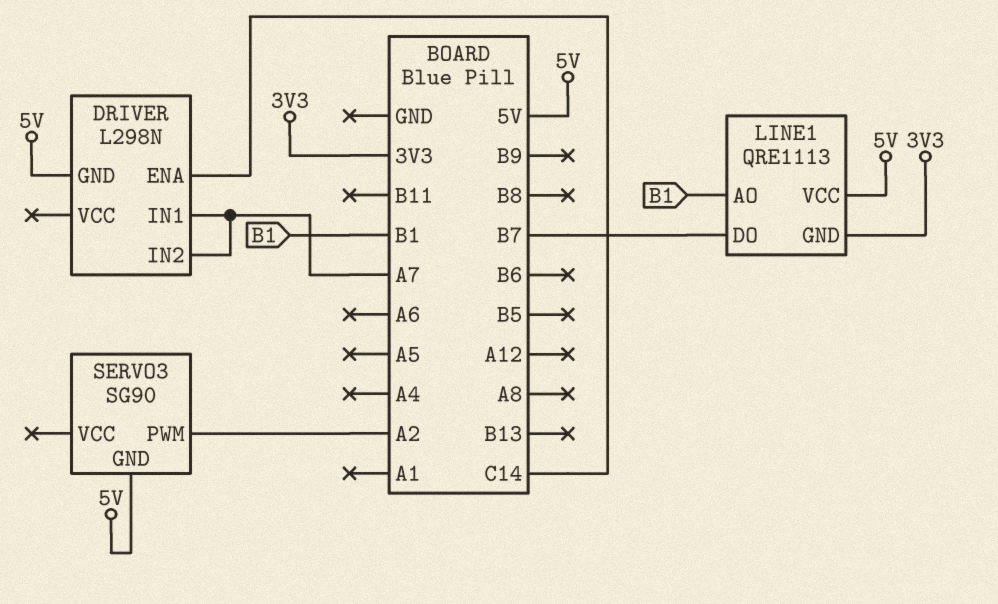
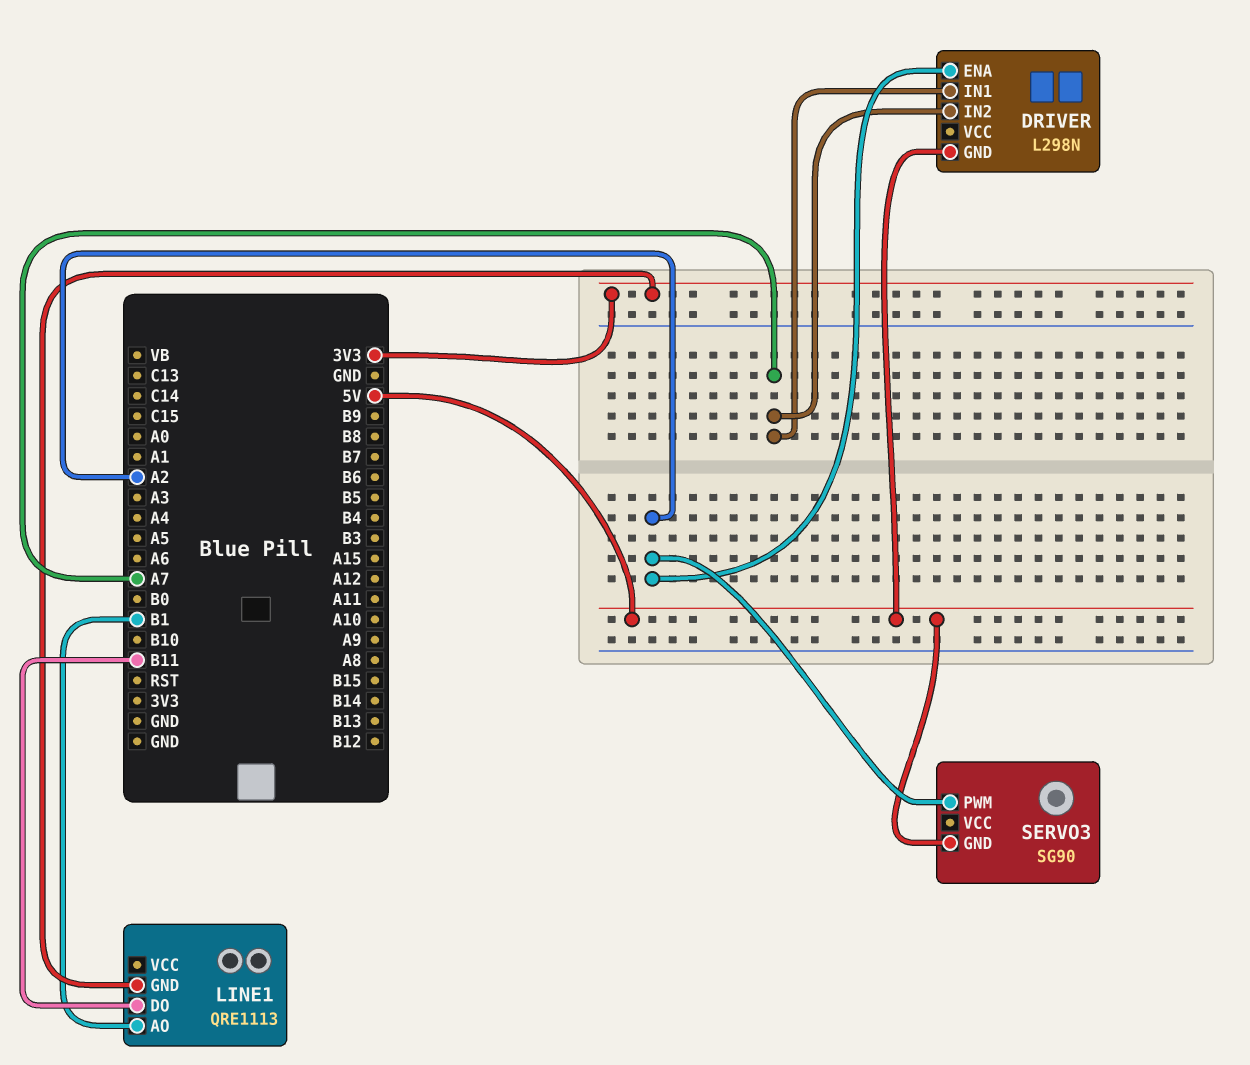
DRIVER pin ENA: C14 -> A2
LINE1 pin DO: B7 -> B11
LINE1 pin VCC: 5V -> none

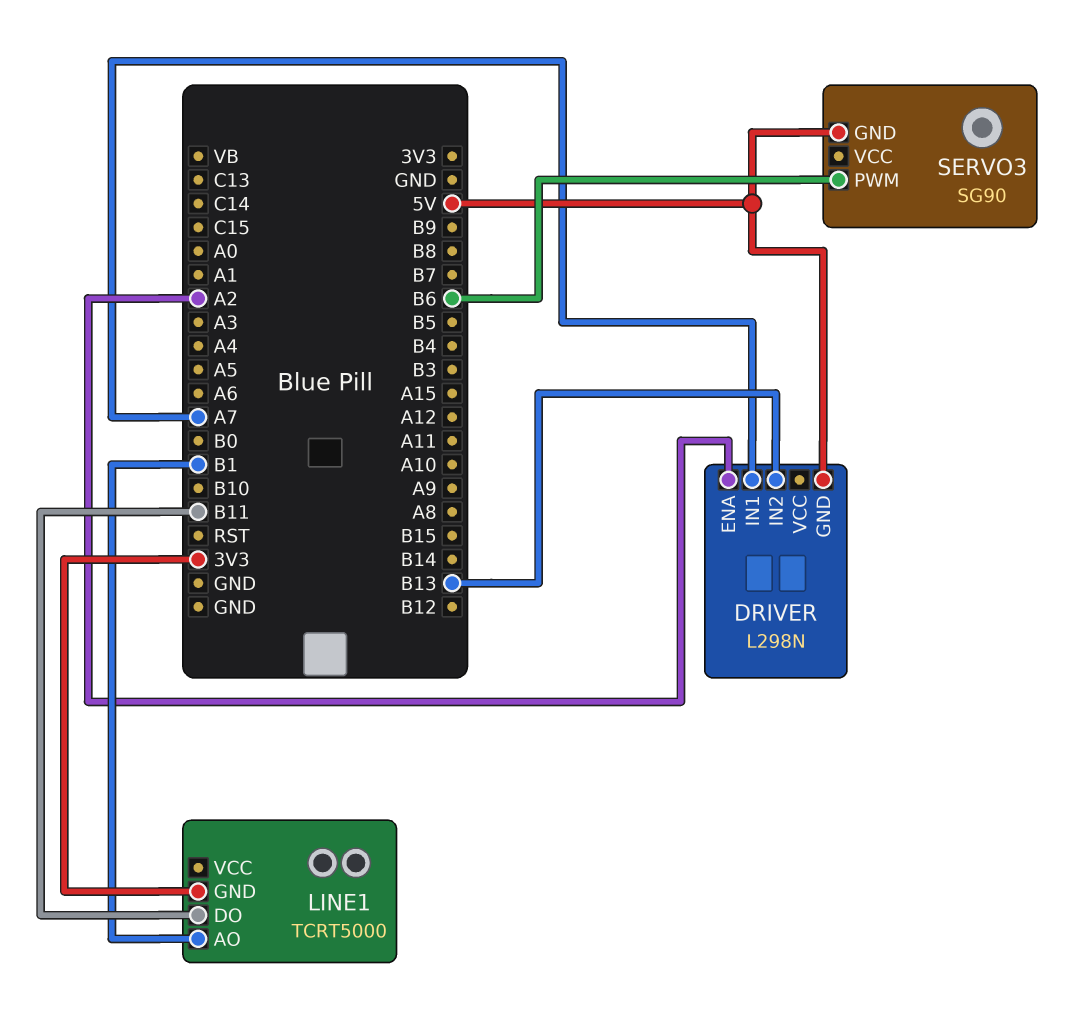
DRIVER pin IN2: A7 -> B13
LINE1: QRE1113 -> TCRT5000
SERVO3 pin PWM: A2 -> B6

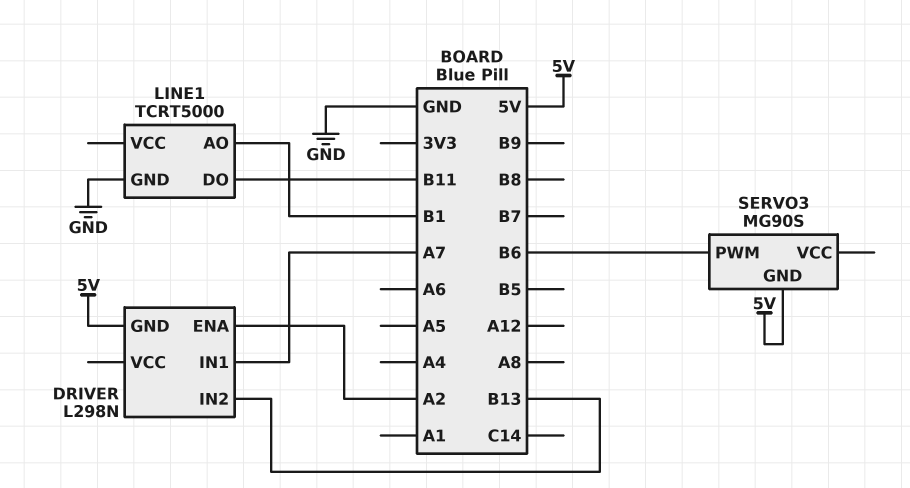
LINE1 pin GND: 3V3 -> GND
SERVO3: SG90 -> MG90S

